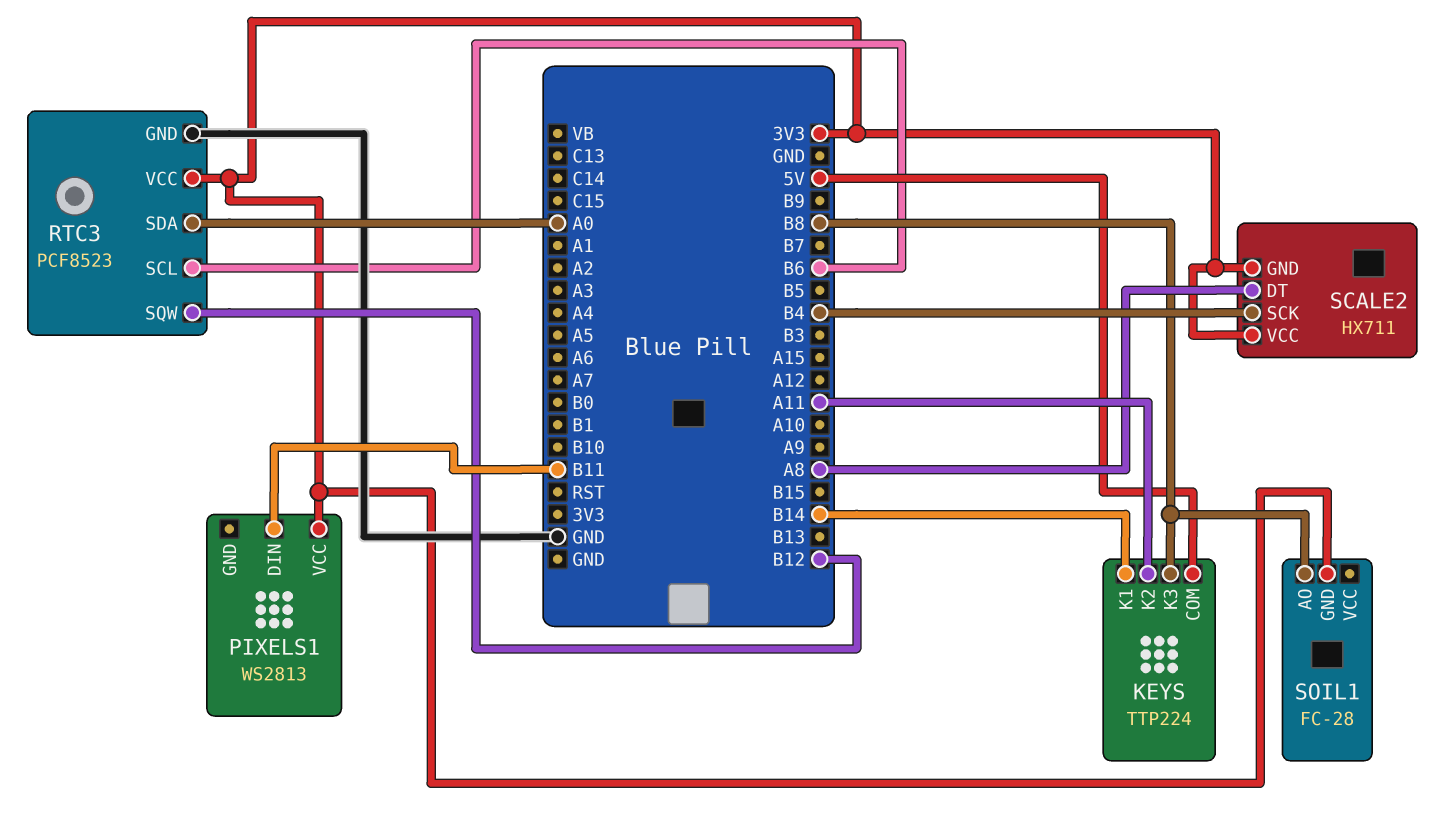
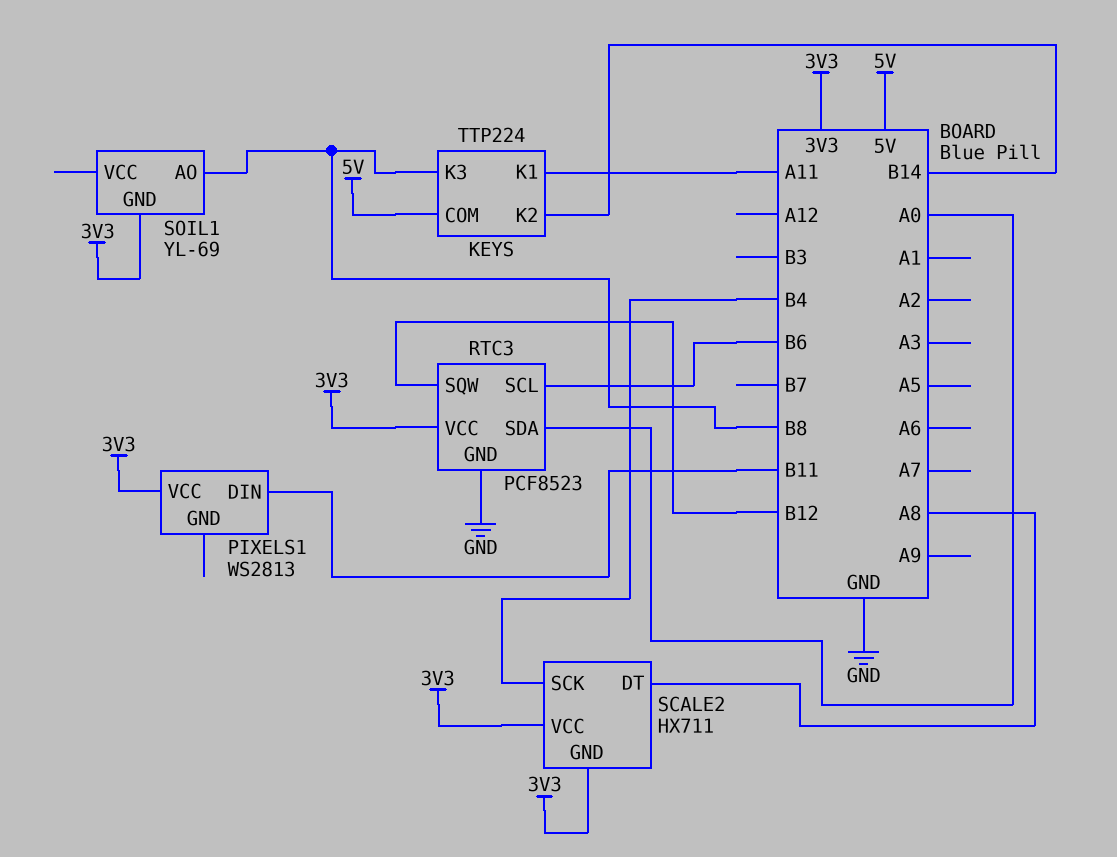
KEYS pin K1: B14 -> A11
KEYS pin K2: A11 -> B14
SOIL1: FC-28 -> YL-69

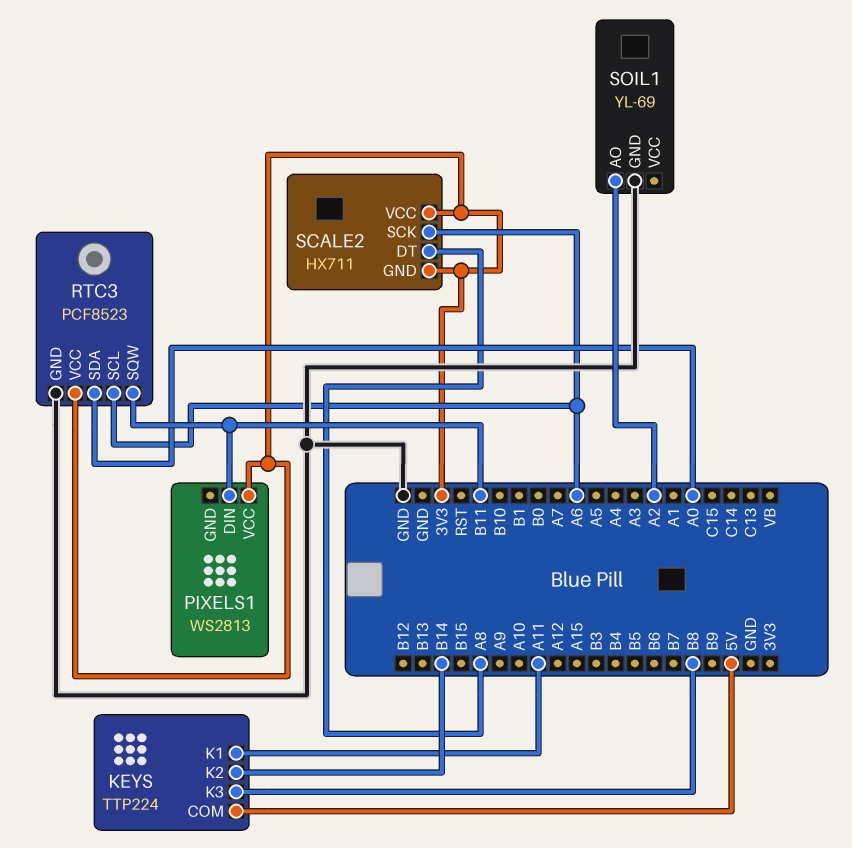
RTC3 pin SCL: B6 -> A6
RTC3 pin SQW: B12 -> B11
SCALE2 pin SCK: B4 -> A6
SOIL1 pin AO: B8 -> A2
SOIL1 pin GND: 3V3 -> GND

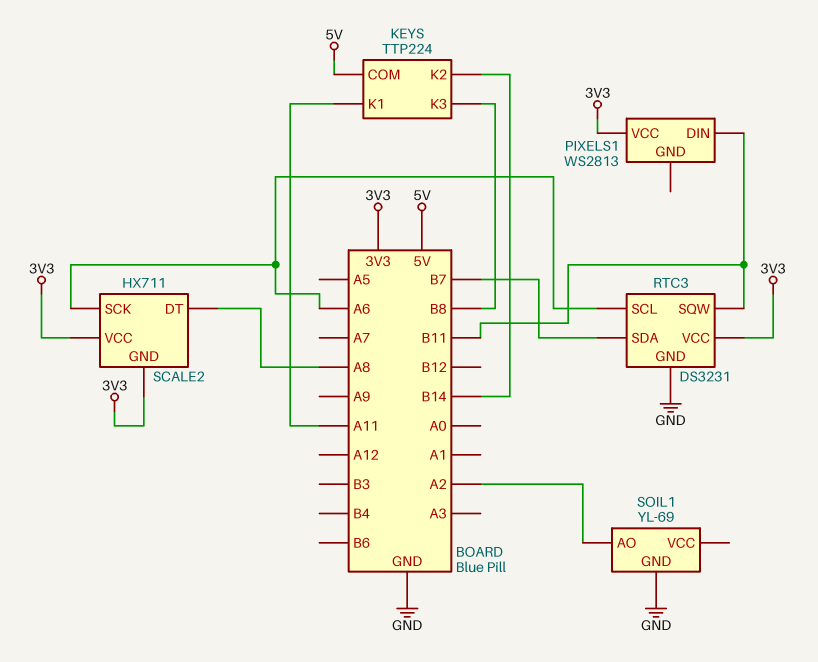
RTC3: PCF8523 -> DS3231
RTC3 pin SDA: A0 -> B7

